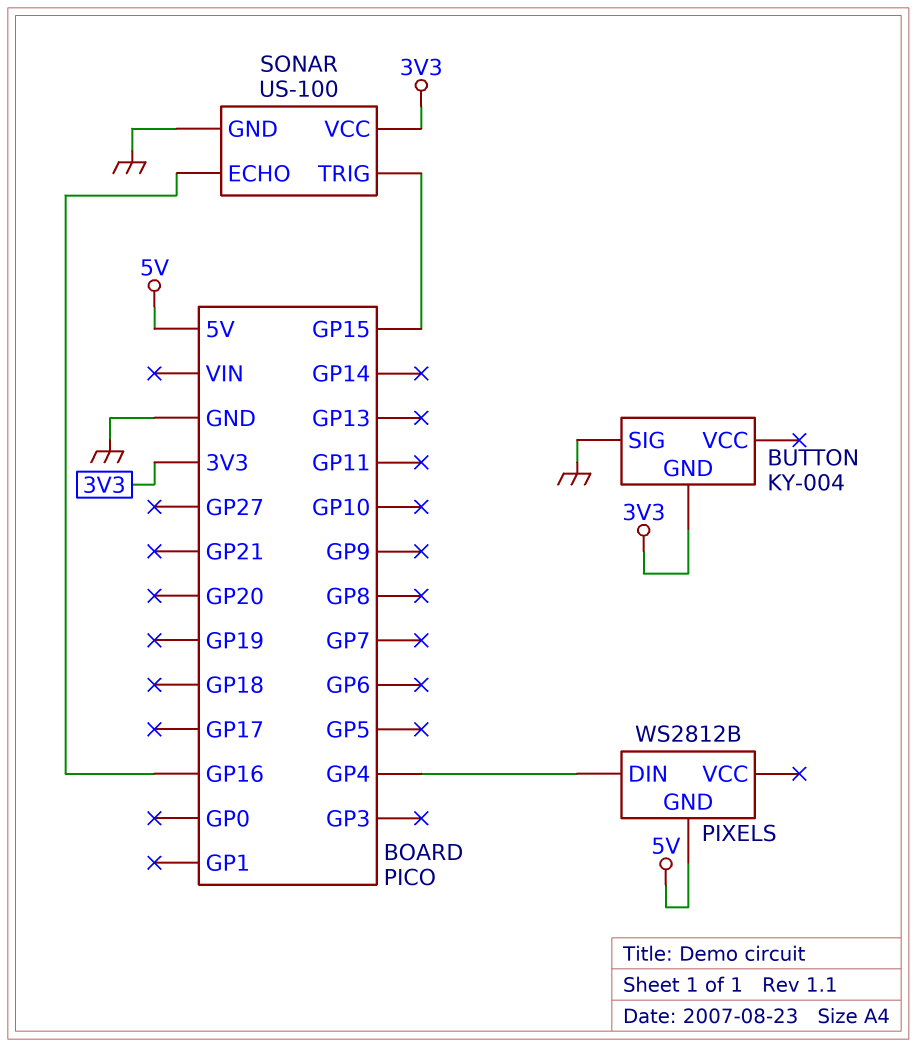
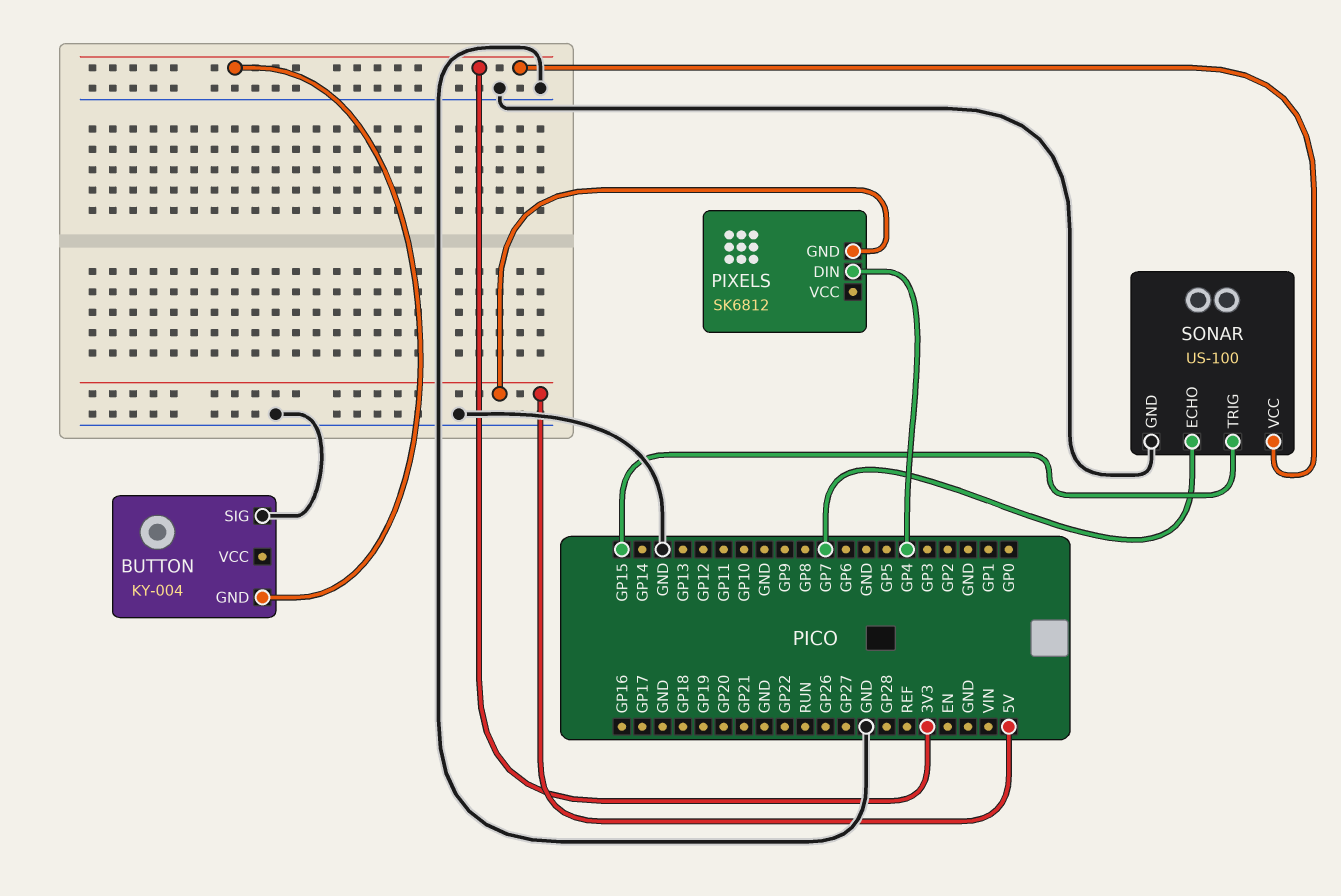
PIXELS: WS2812B -> SK6812
SONAR pin ECHO: GP16 -> GP7

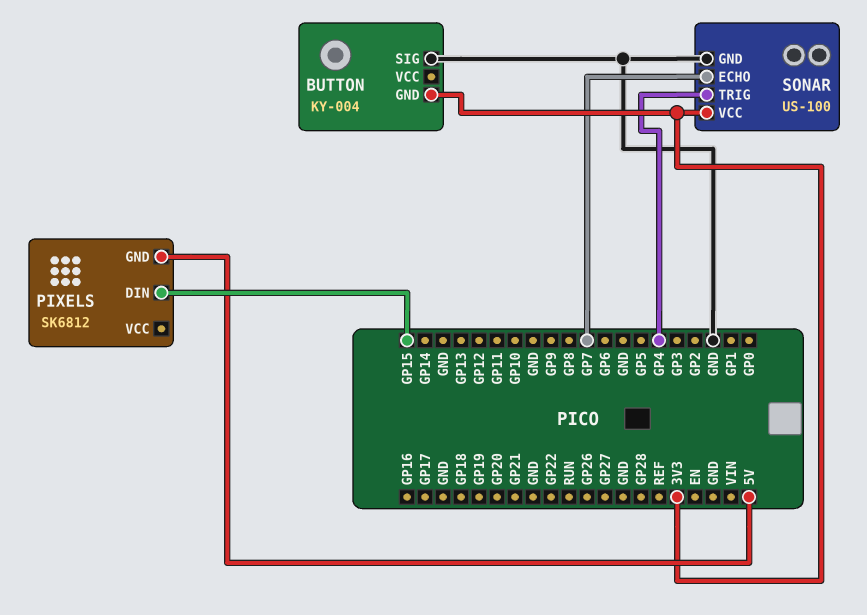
PIXELS pin DIN: GP4 -> GP15
SONAR pin TRIG: GP15 -> GP4

